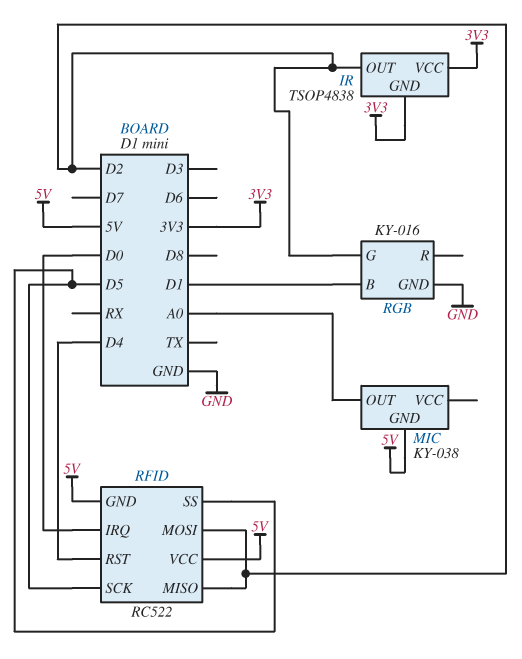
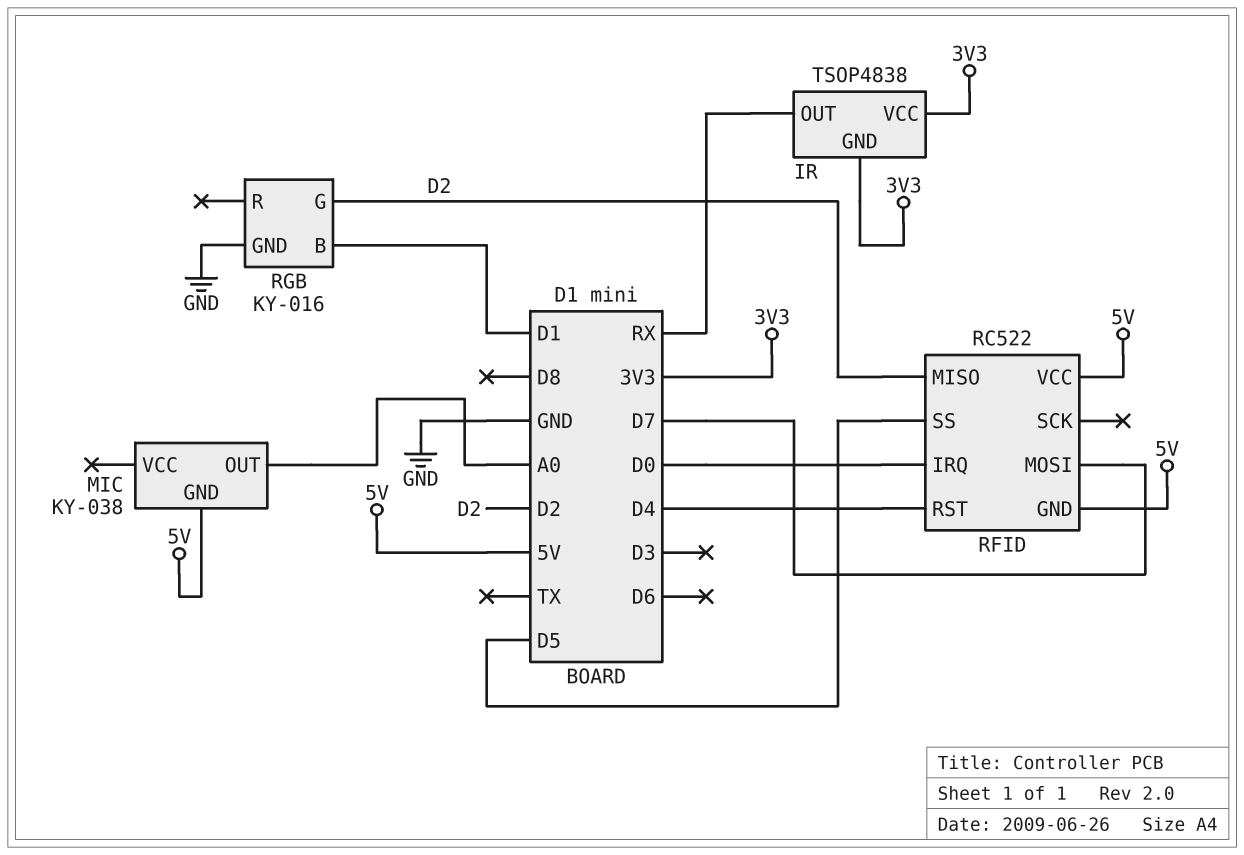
IR pin OUT: D2 -> RX
RFID pin MOSI: D2 -> D7
RFID pin SCK: D5 -> none

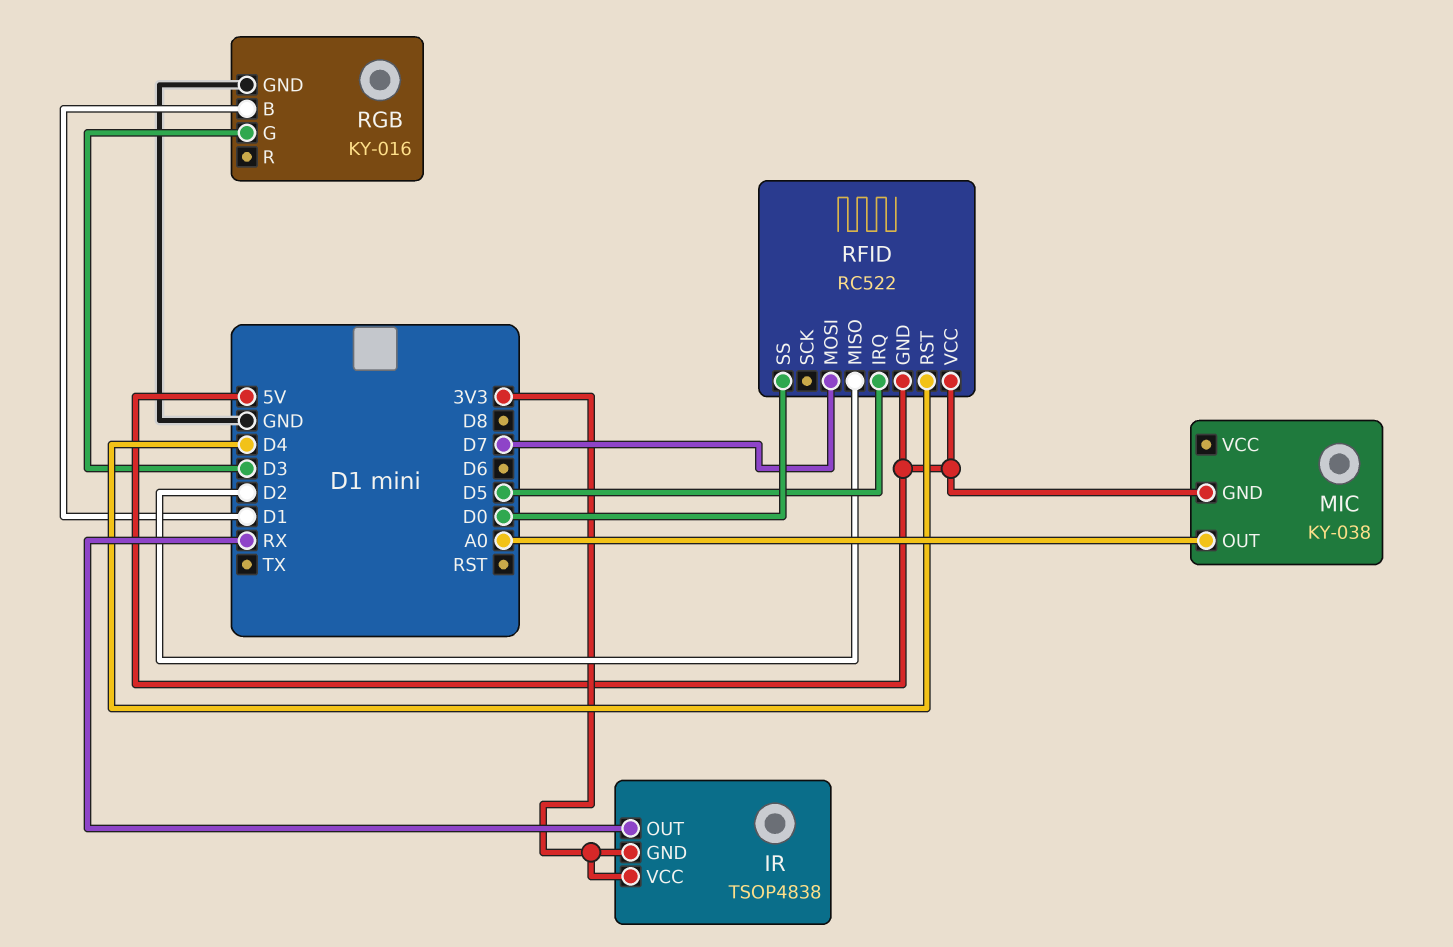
RFID pin IRQ: D0 -> D5
RFID pin SS: D5 -> D0
RGB pin G: D2 -> D3

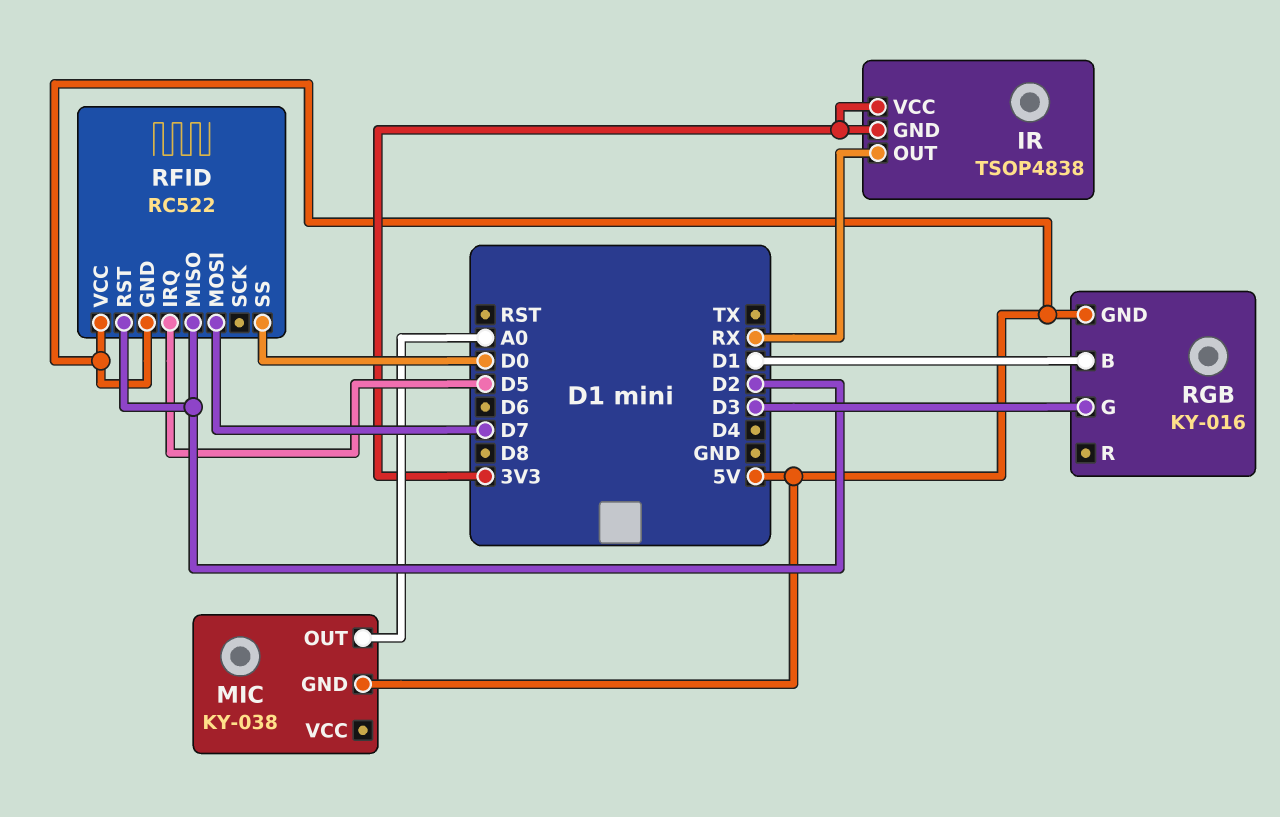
RFID pin RST: D4 -> D2
RGB pin GND: GND -> 5V

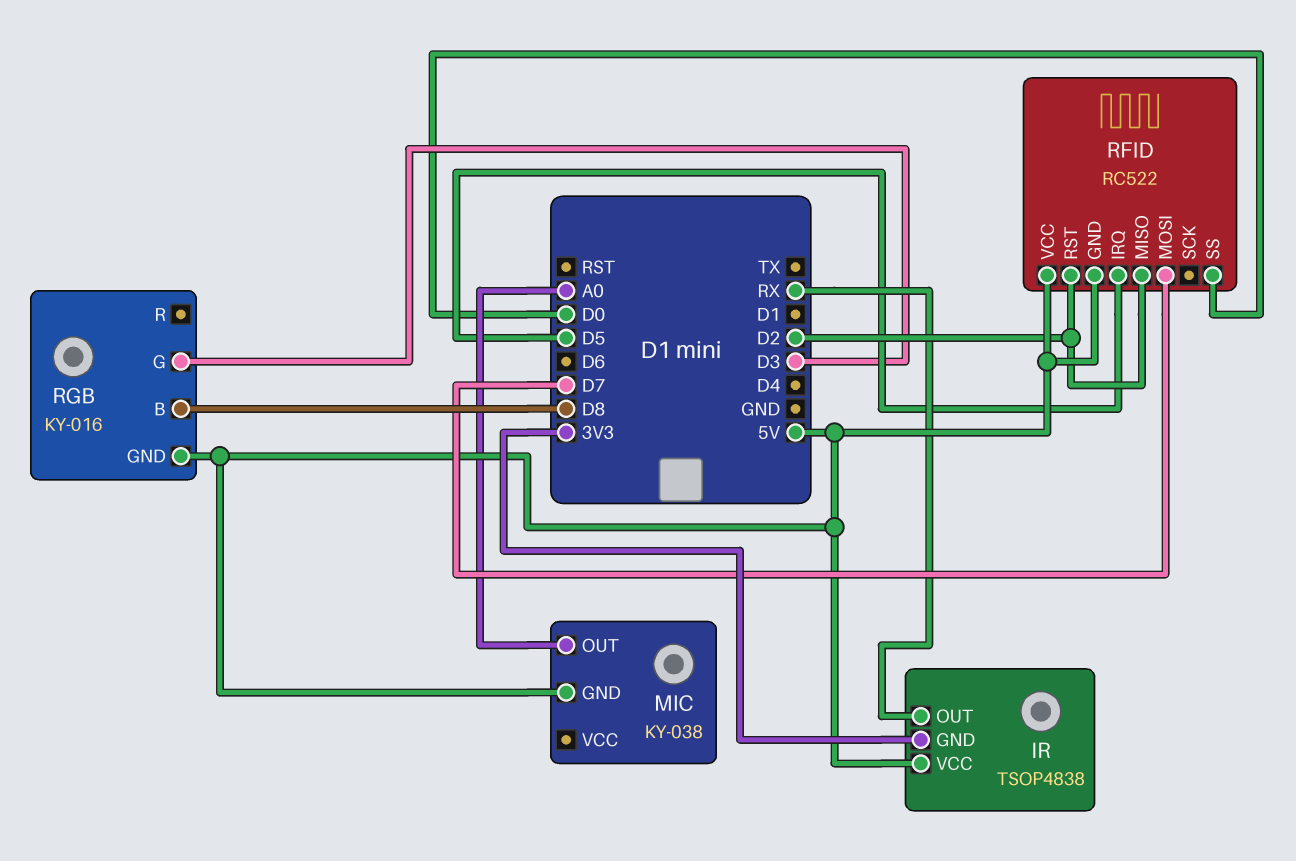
IR pin VCC: 3V3 -> 5V
RGB pin B: D1 -> D8

